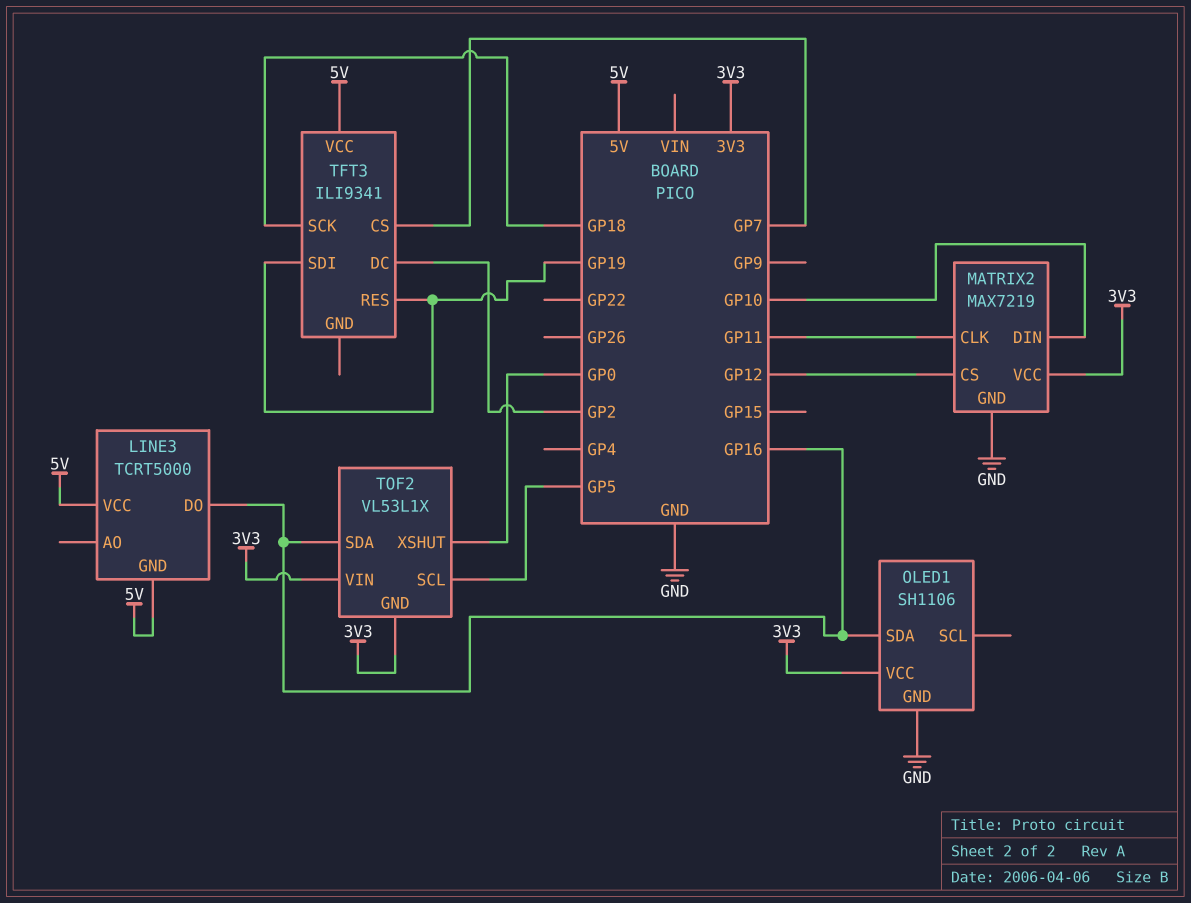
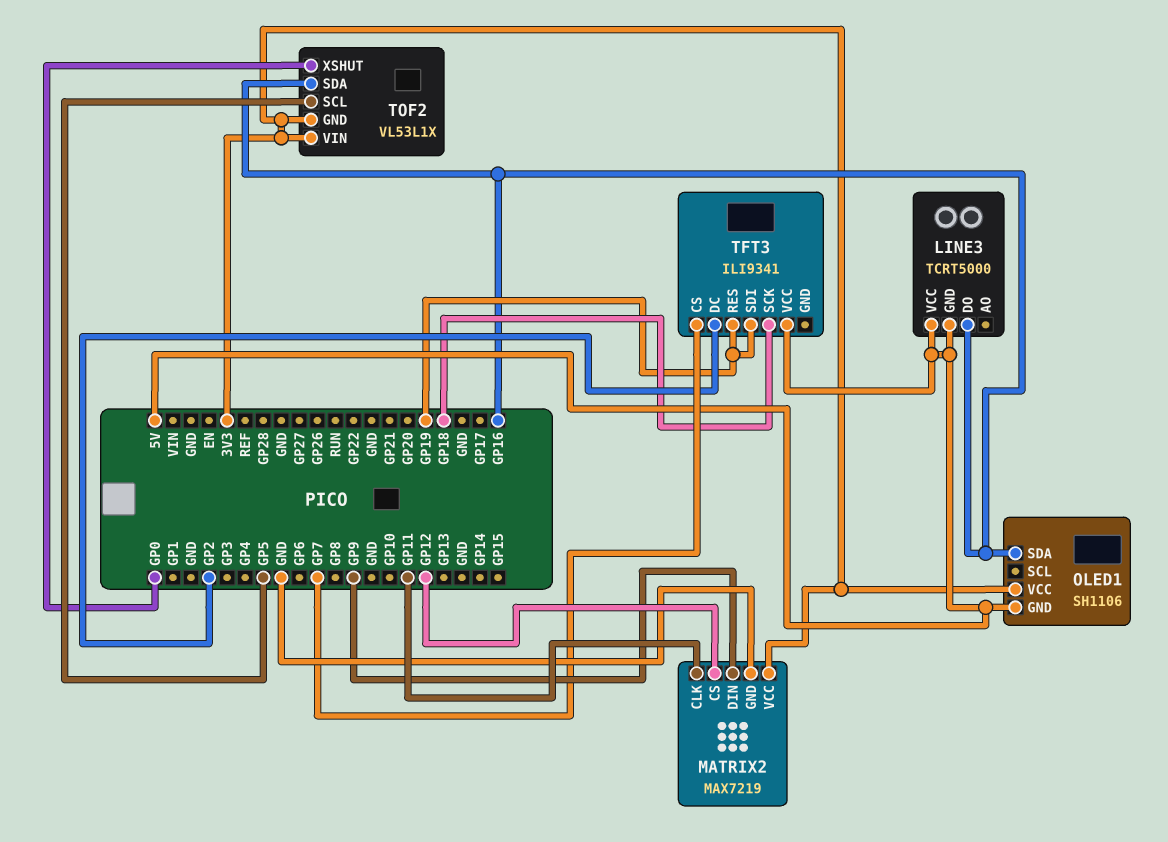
MATRIX2 pin DIN: GP10 -> GP9
OLED1 pin GND: GND -> 5V

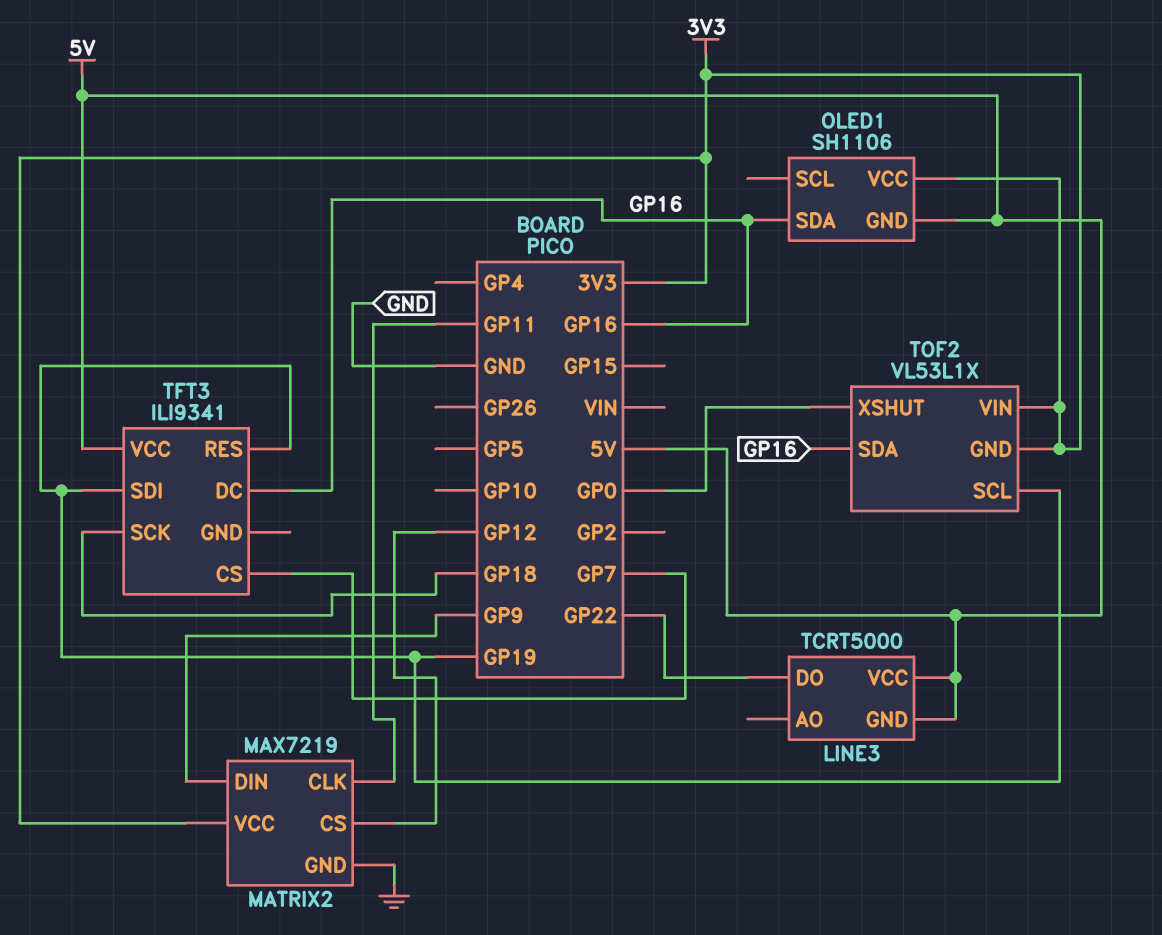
LINE3 pin DO: GP16 -> GP22
TFT3 pin DC: GP2 -> GP16
TOF2 pin SCL: GP5 -> GP19

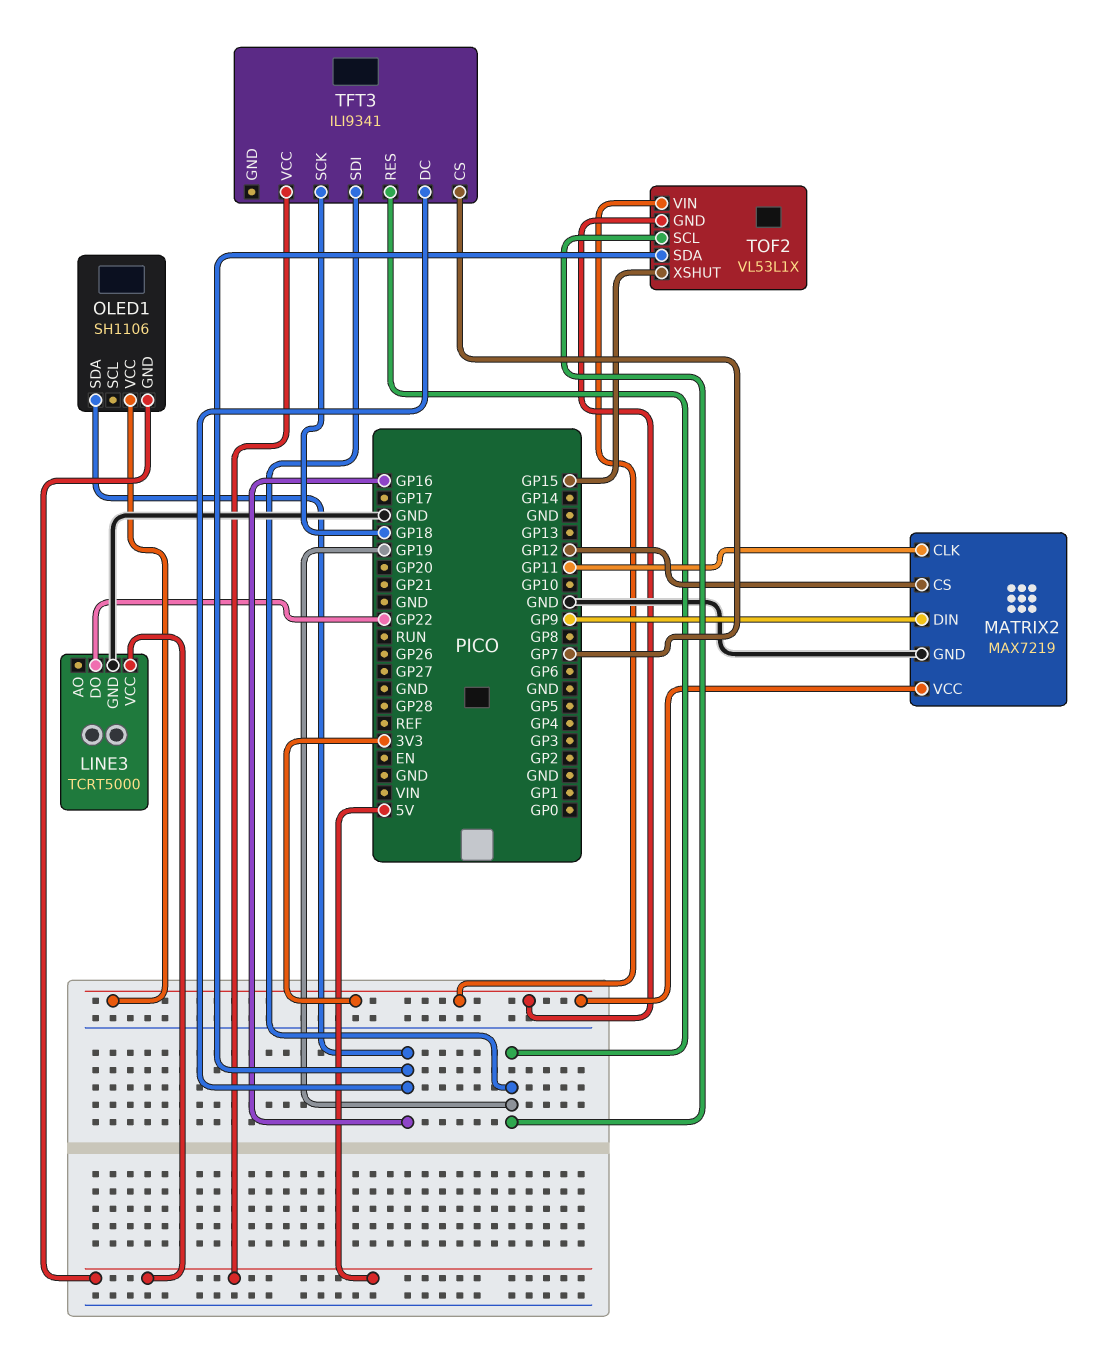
LINE3 pin GND: 5V -> GND
TOF2 pin XSHUT: GP0 -> GP15

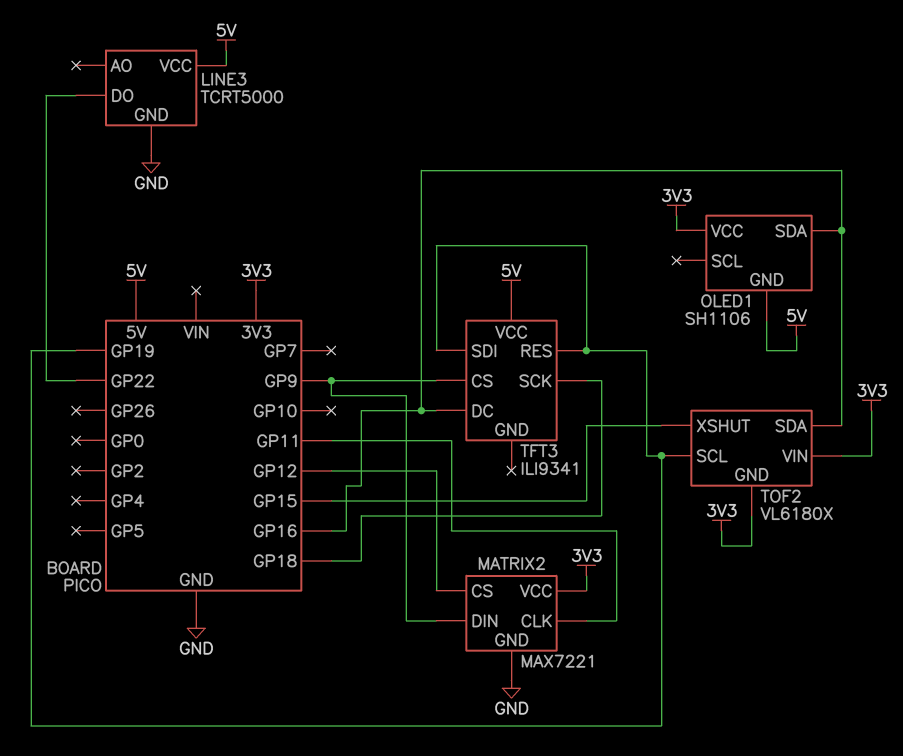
MATRIX2: MAX7219 -> MAX7221
TFT3 pin CS: GP7 -> GP9
TOF2: VL53L1X -> VL6180X

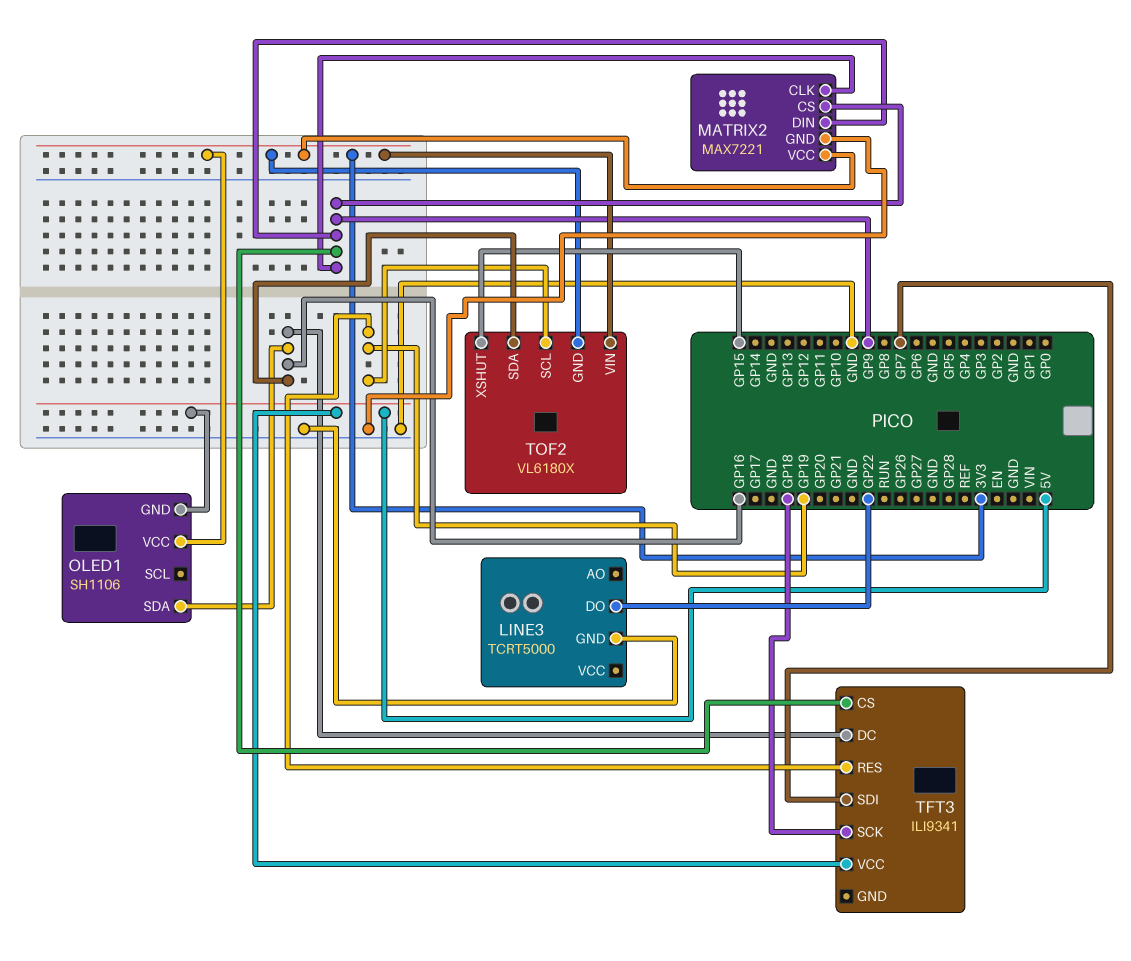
LINE3 pin VCC: 5V -> none
MATRIX2 pin CLK: GP11 -> GP9
MATRIX2 pin CS: GP12 -> GP9
TFT3 pin SDI: GP19 -> GP7

